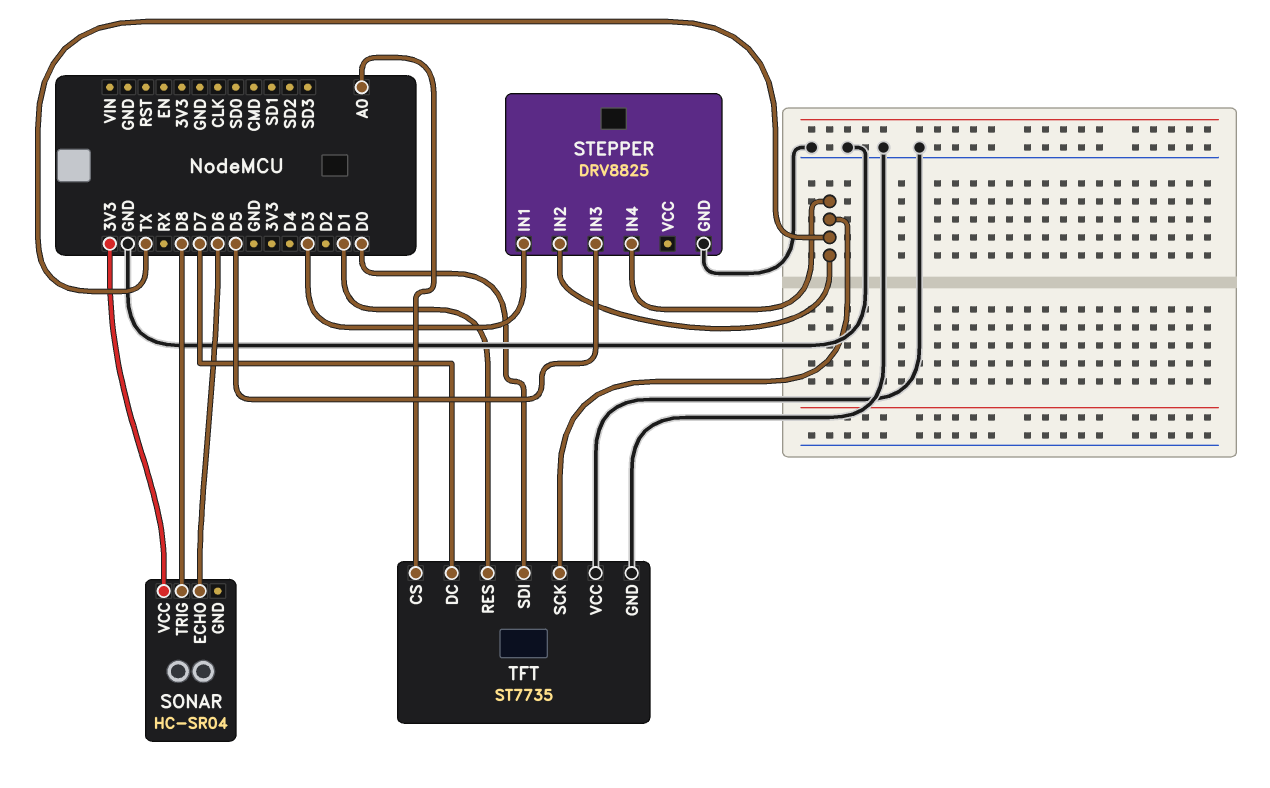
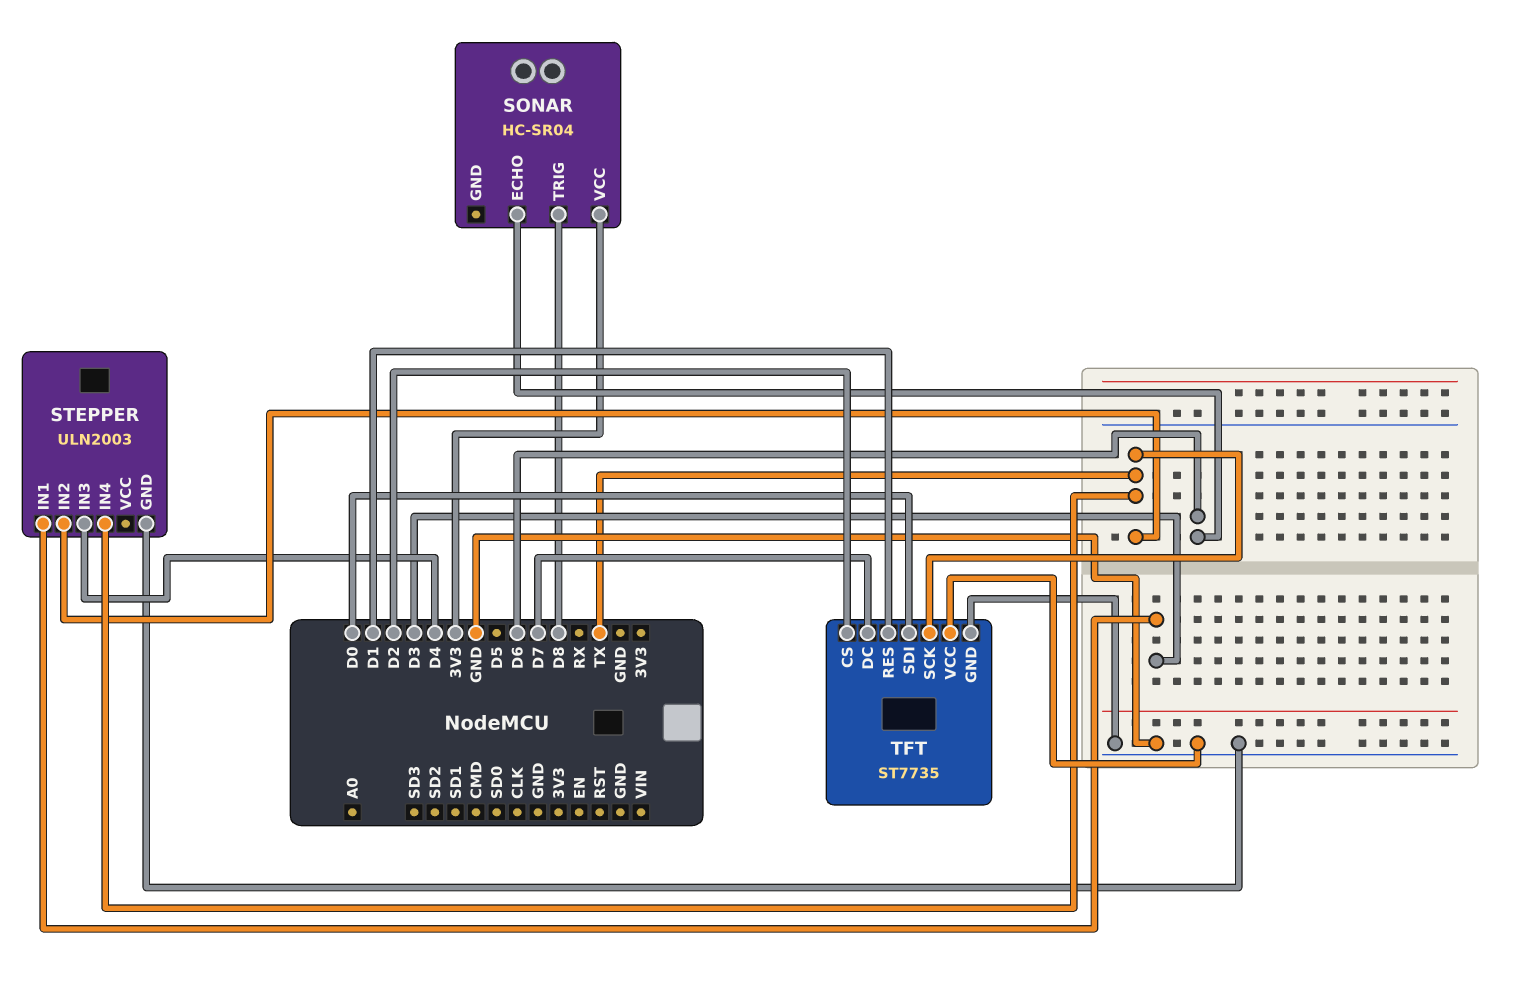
STEPPER: DRV8825 -> ULN2003
STEPPER pin IN3: D5 -> D4
TFT pin CS: A0 -> D2

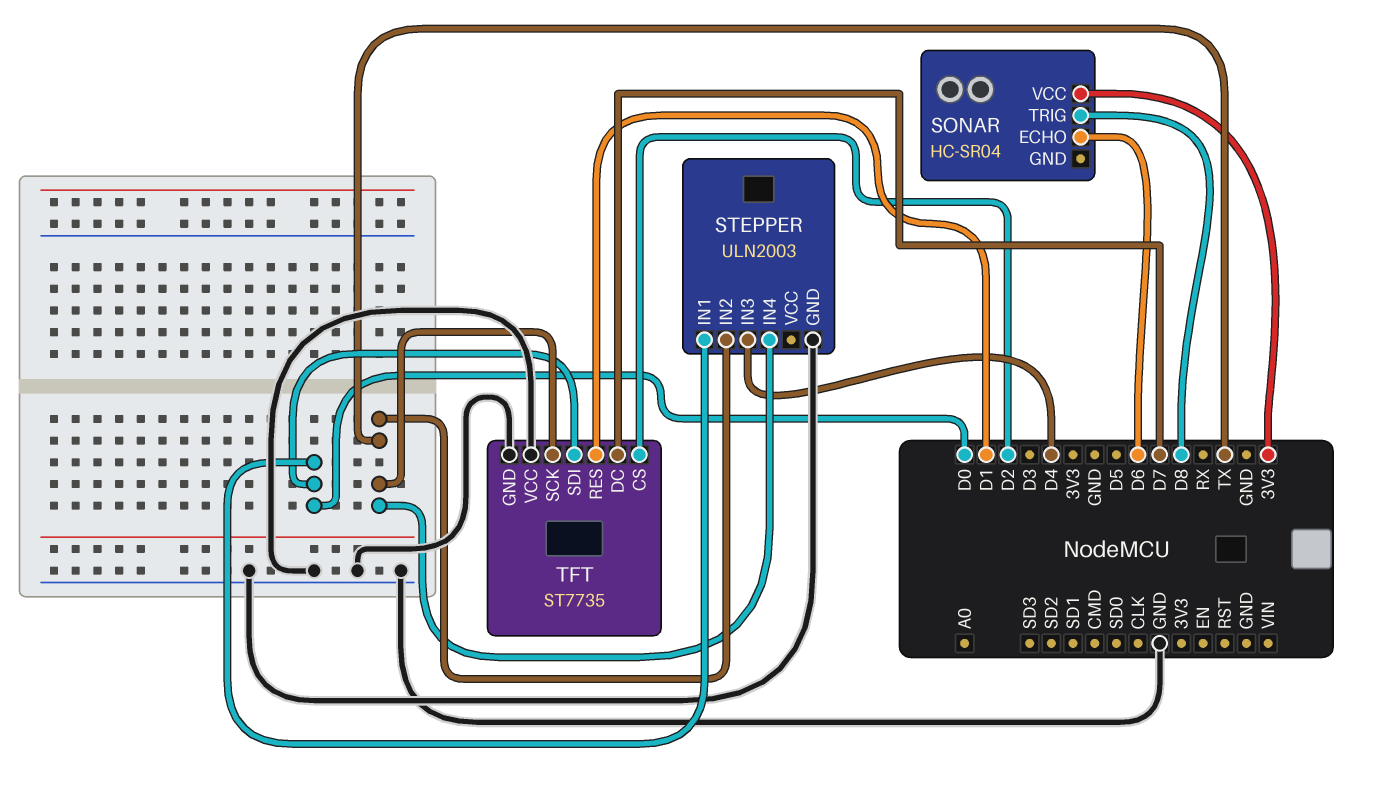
STEPPER pin IN1: D3 -> D0

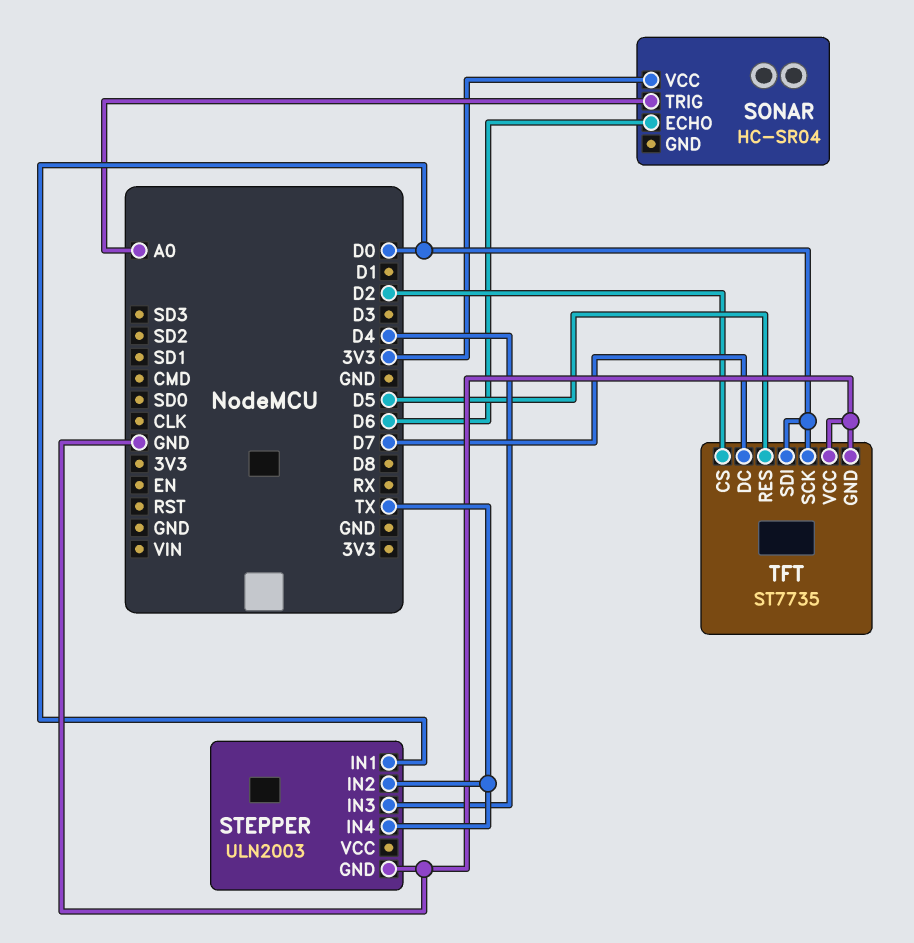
SONAR pin TRIG: D8 -> A0
TFT pin RES: D1 -> D5
TFT pin SCK: TX -> D0

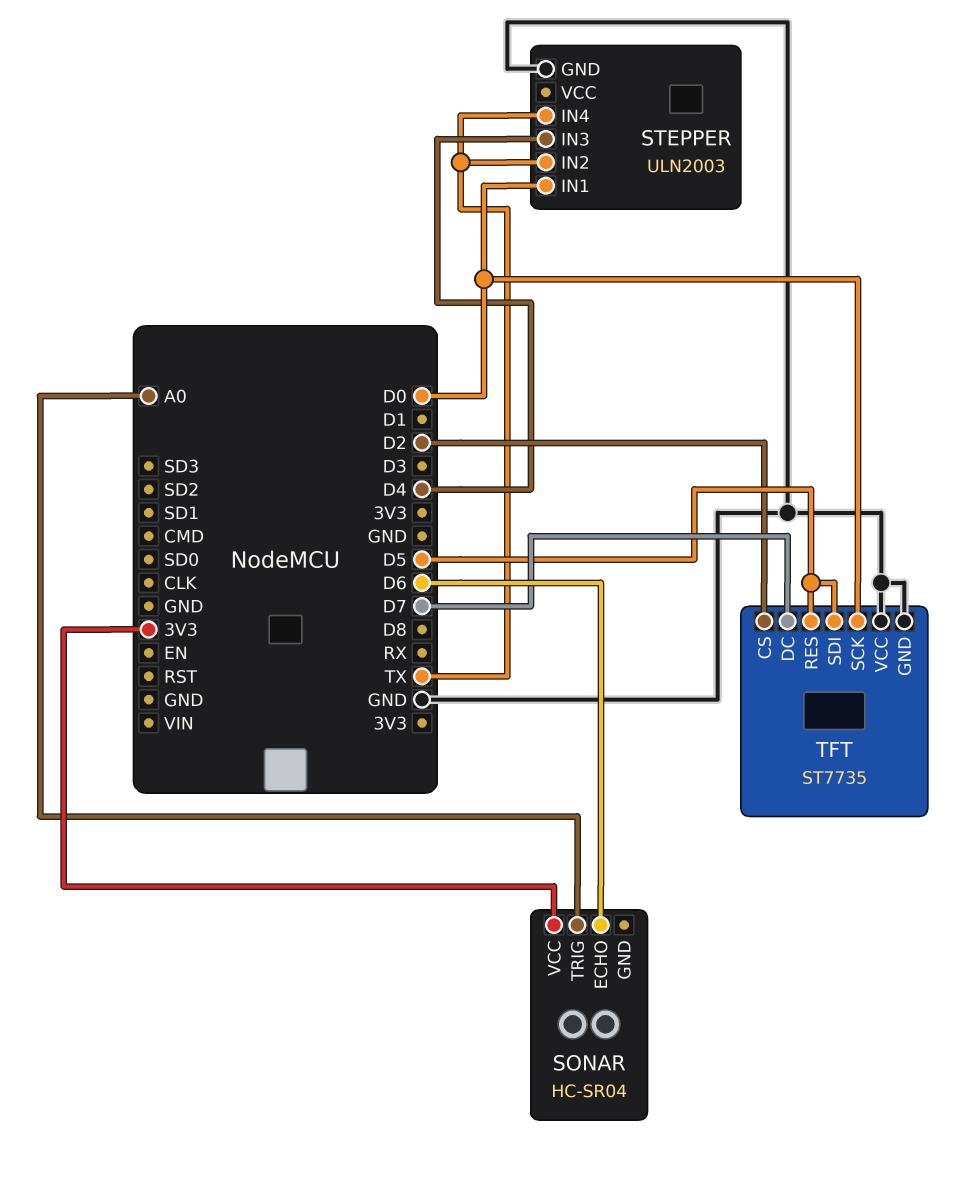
TFT pin SDI: D0 -> D5

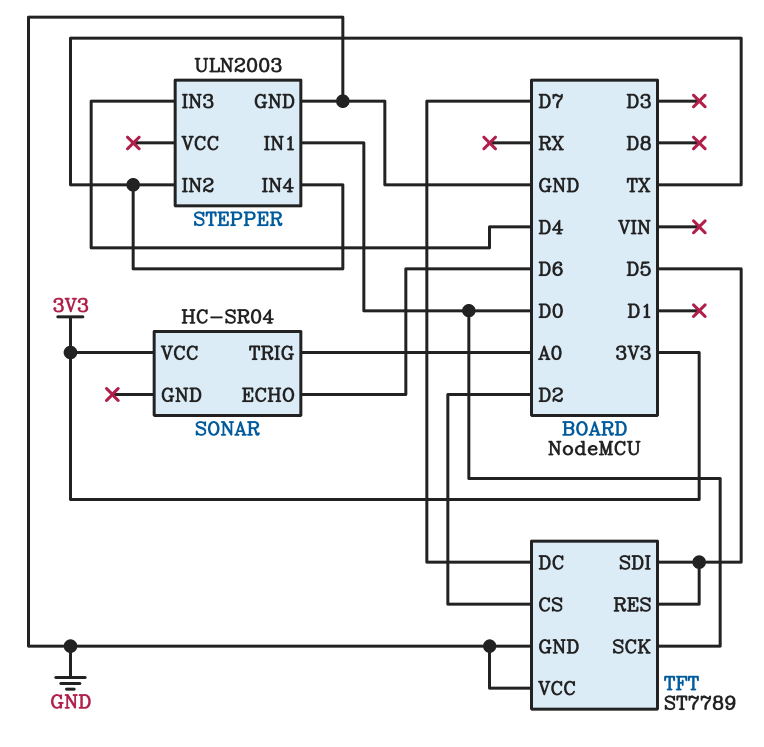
TFT: ST7735 -> ST7789

